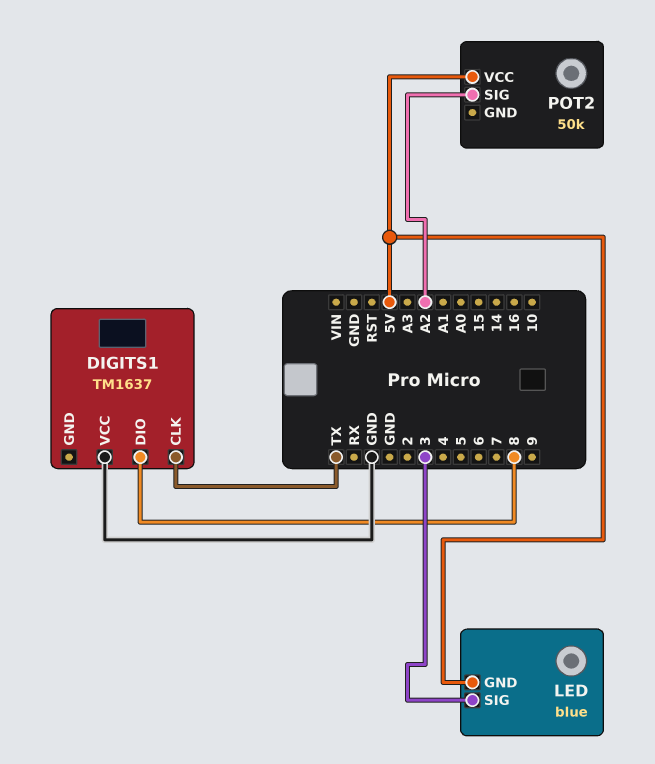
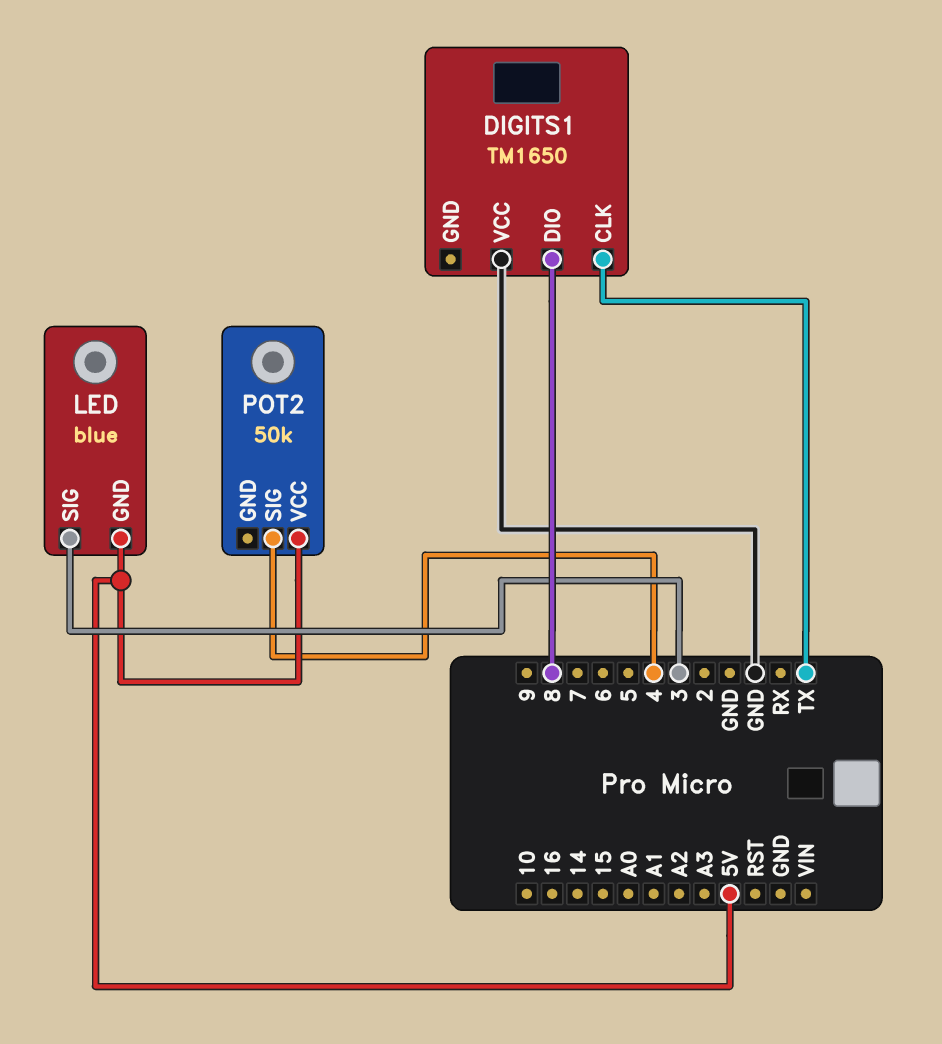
DIGITS1: TM1637 -> TM1650
POT2 pin SIG: A2 -> 4

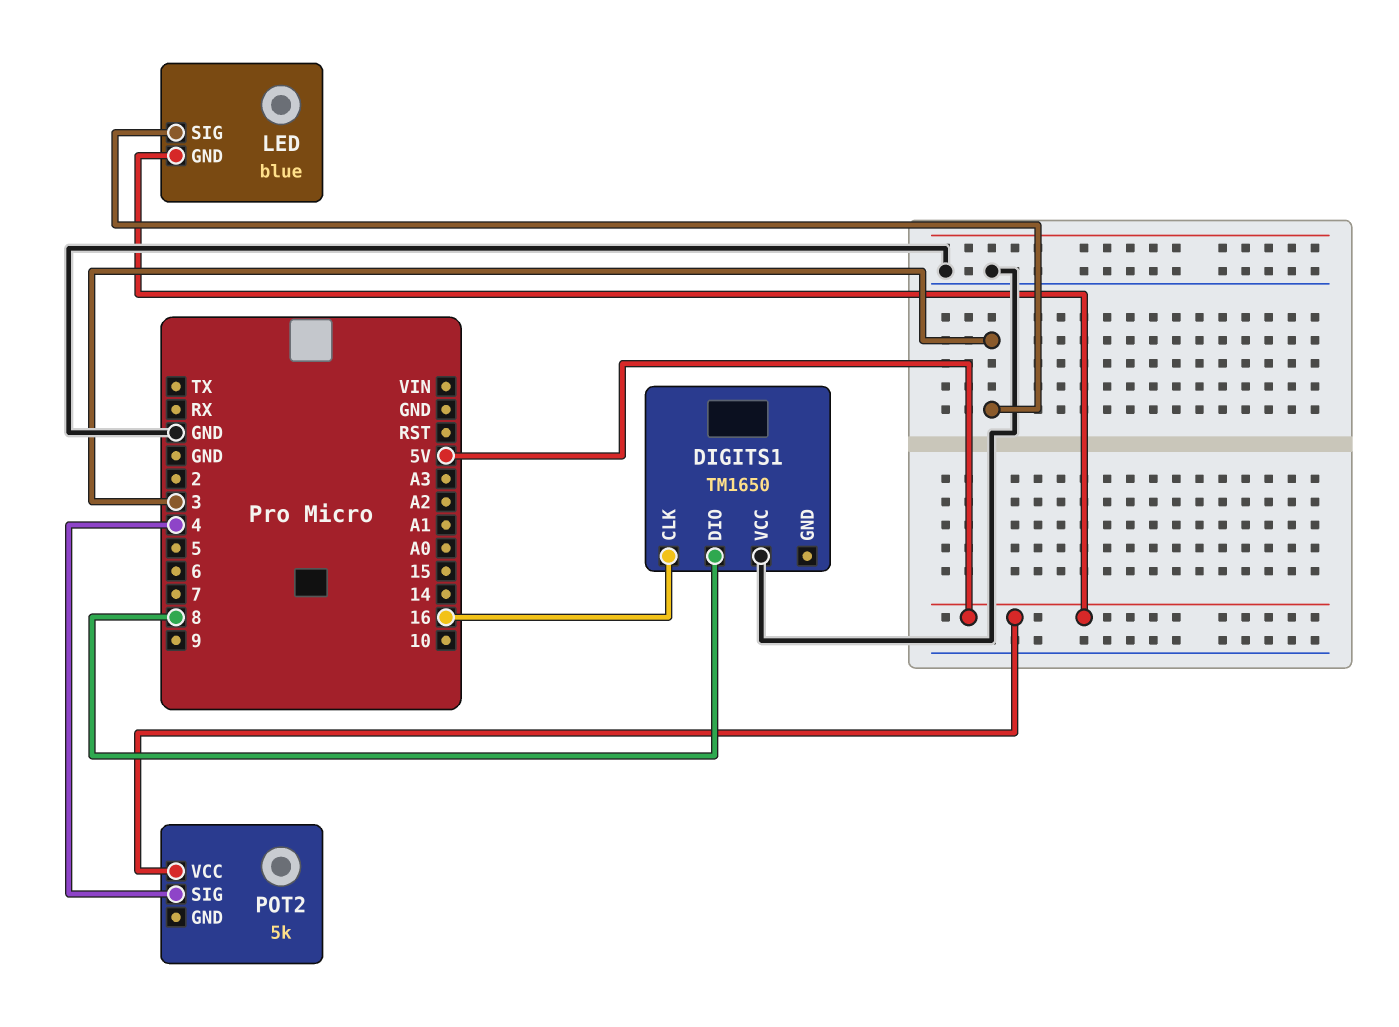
DIGITS1 pin CLK: TX -> 16
POT2: 50k -> 5k

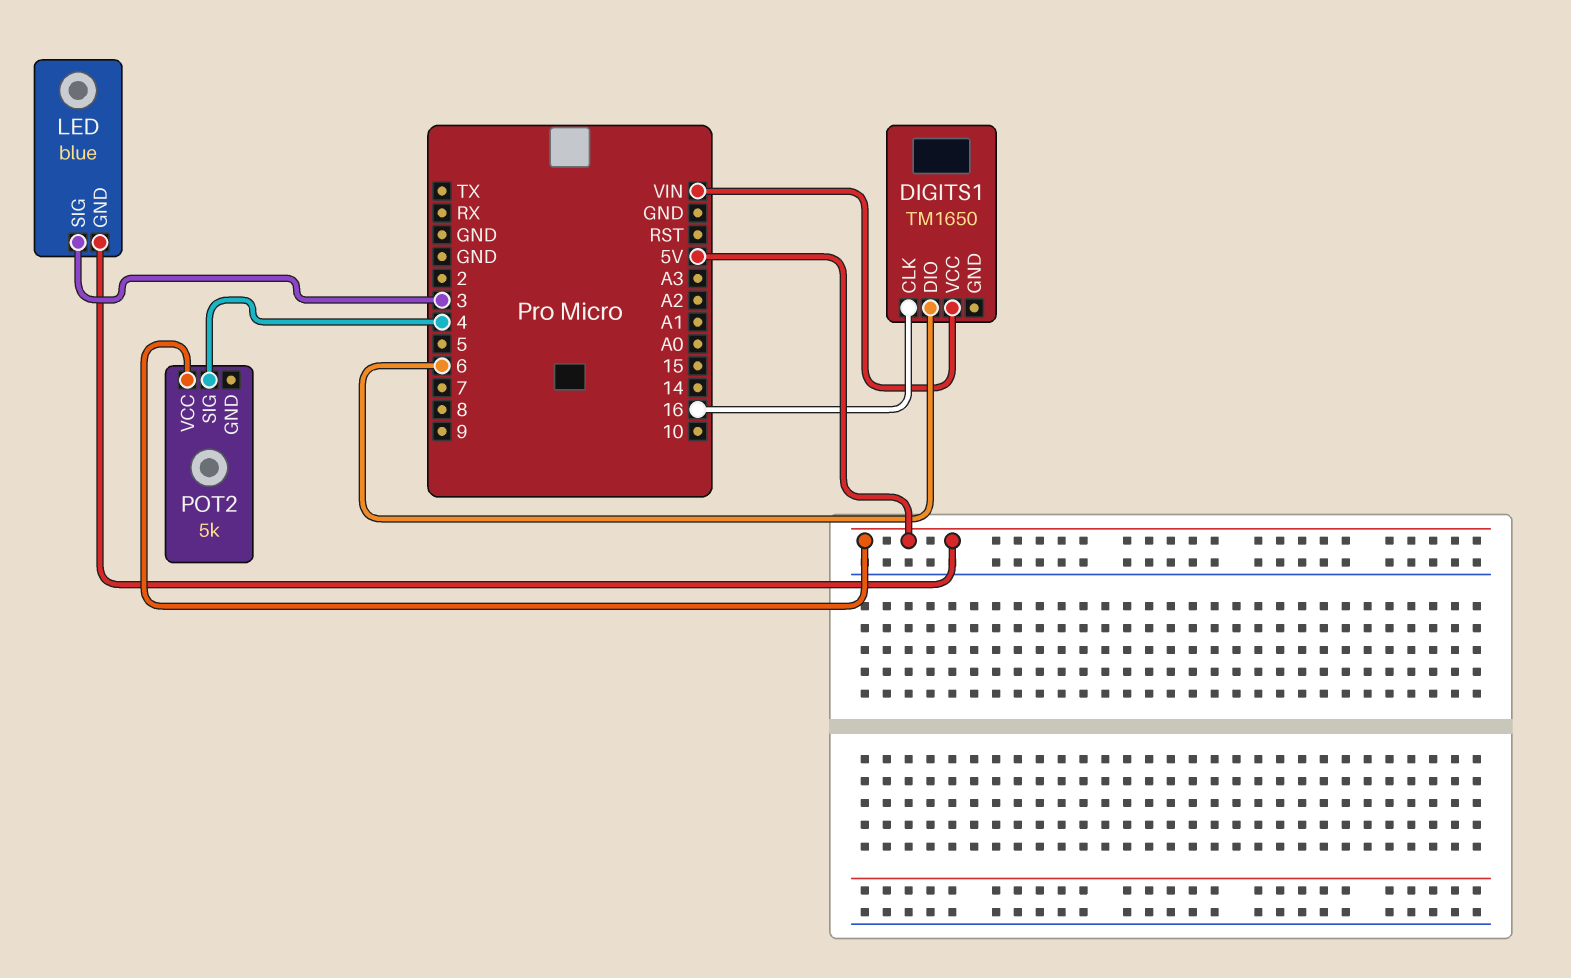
DIGITS1 pin DIO: 8 -> 6
DIGITS1 pin VCC: GND -> VIN

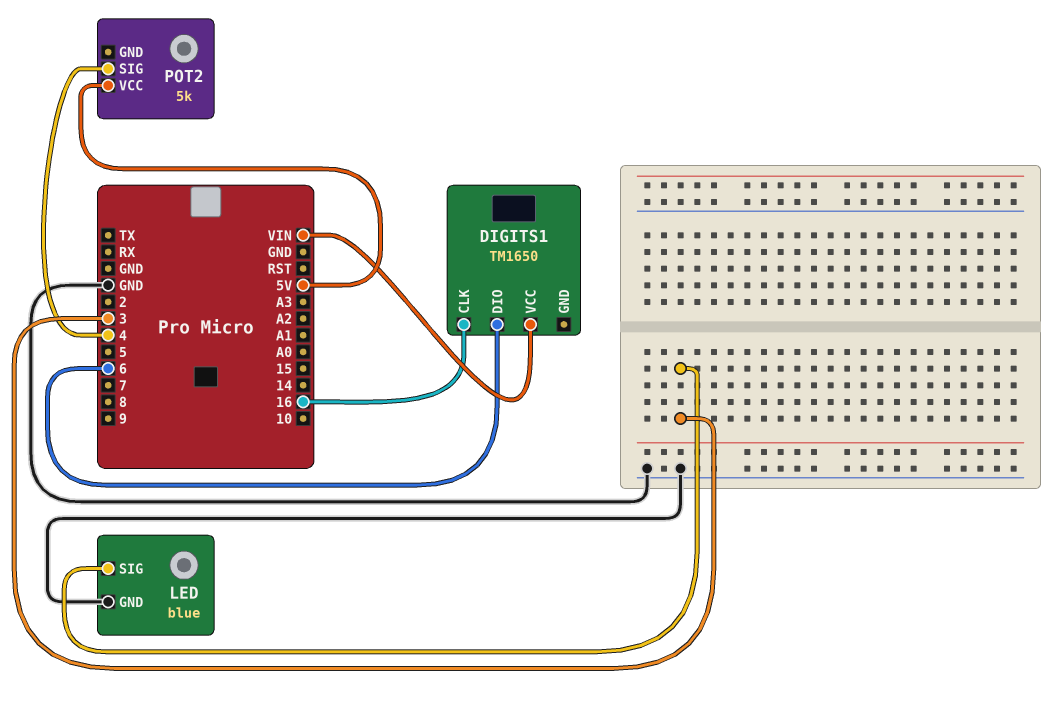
LED pin GND: 5V -> GND

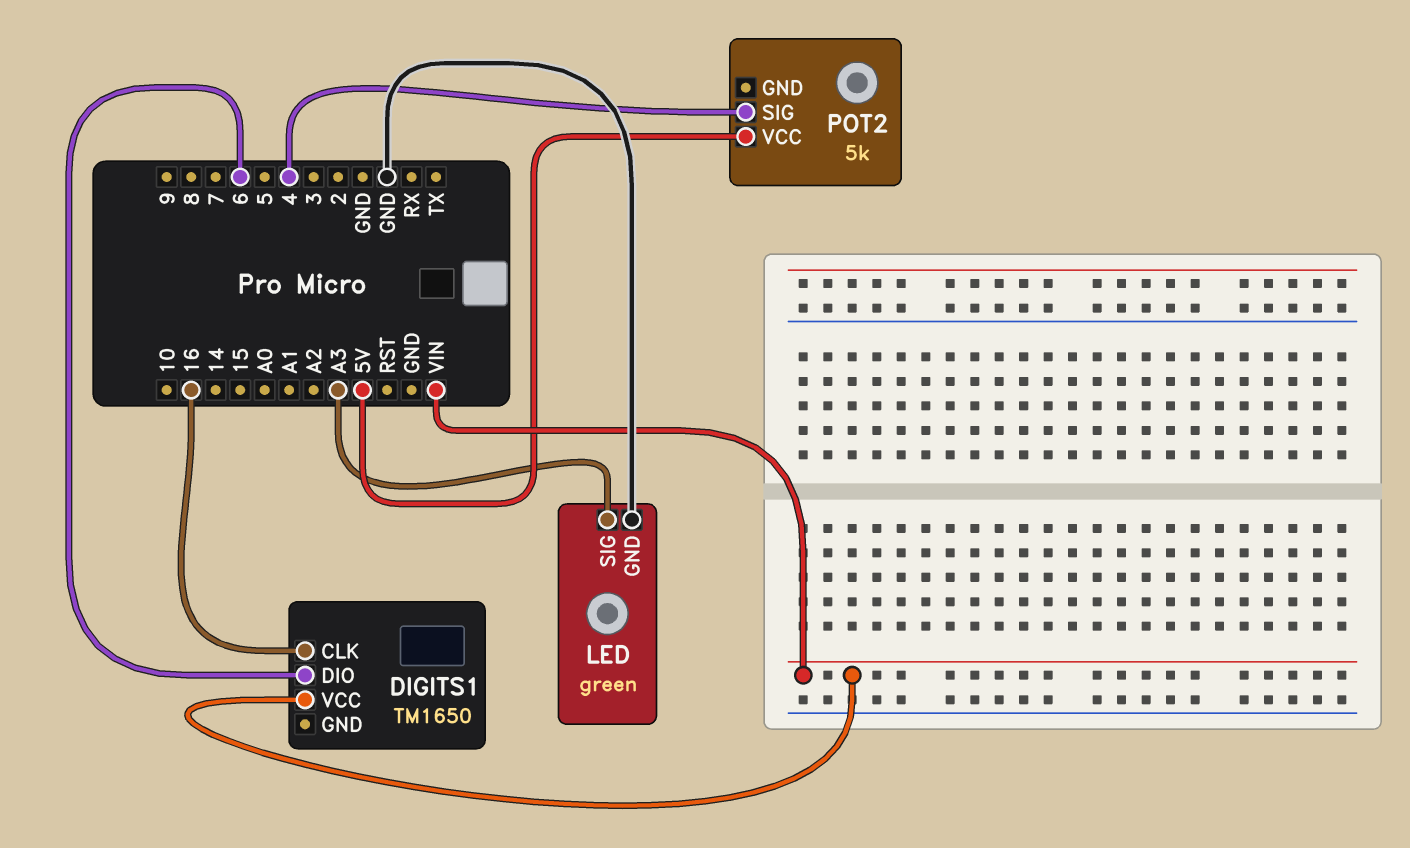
LED: blue -> green
LED pin SIG: 3 -> A3

